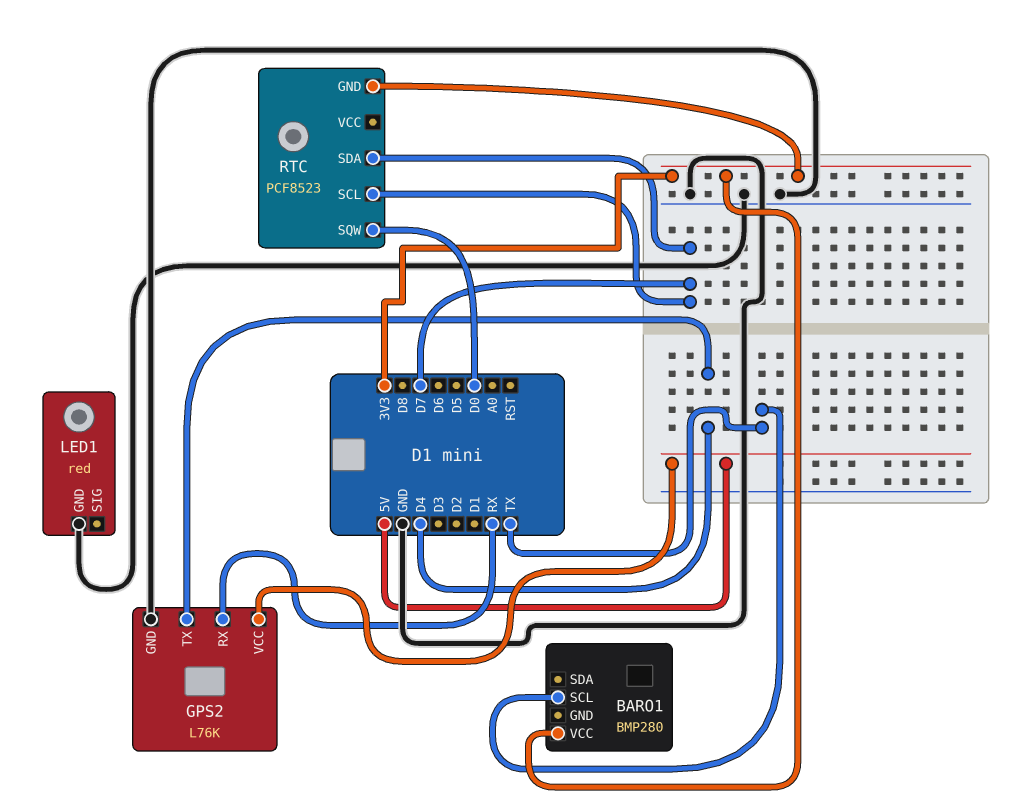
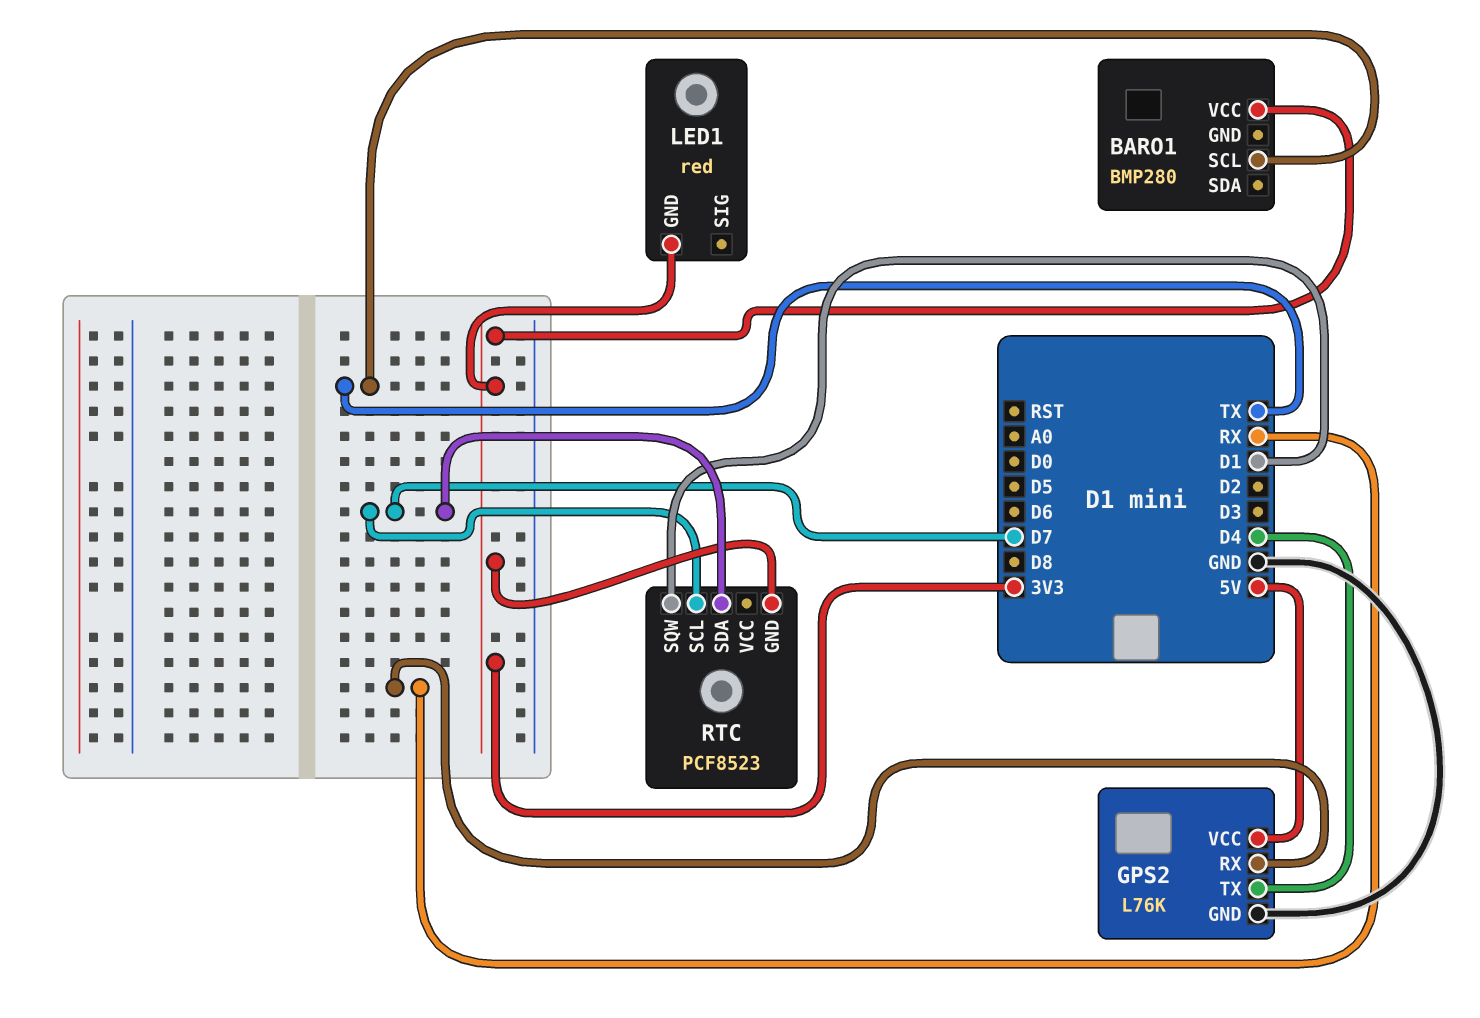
LED1 pin GND: GND -> 3V3
RTC pin SQW: D0 -> D1

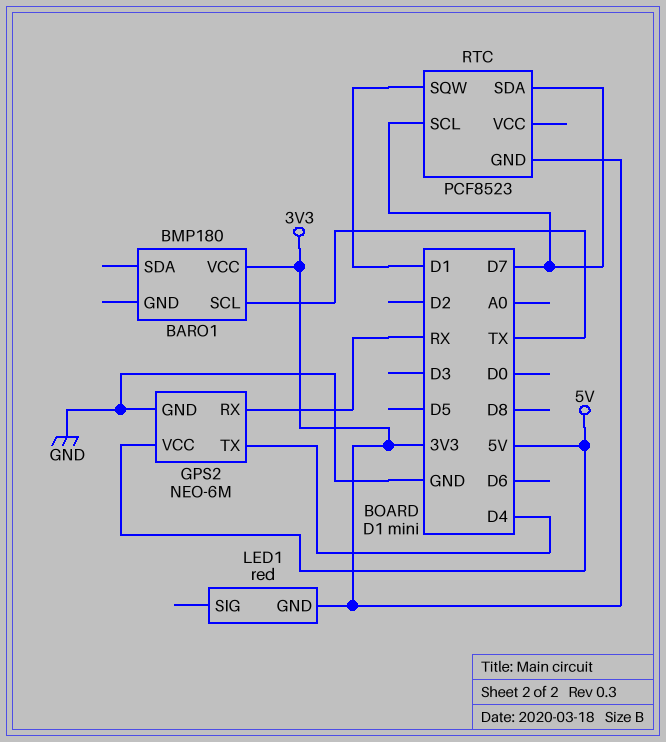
BARO1: BMP280 -> BMP180
GPS2: L76K -> NEO-6M

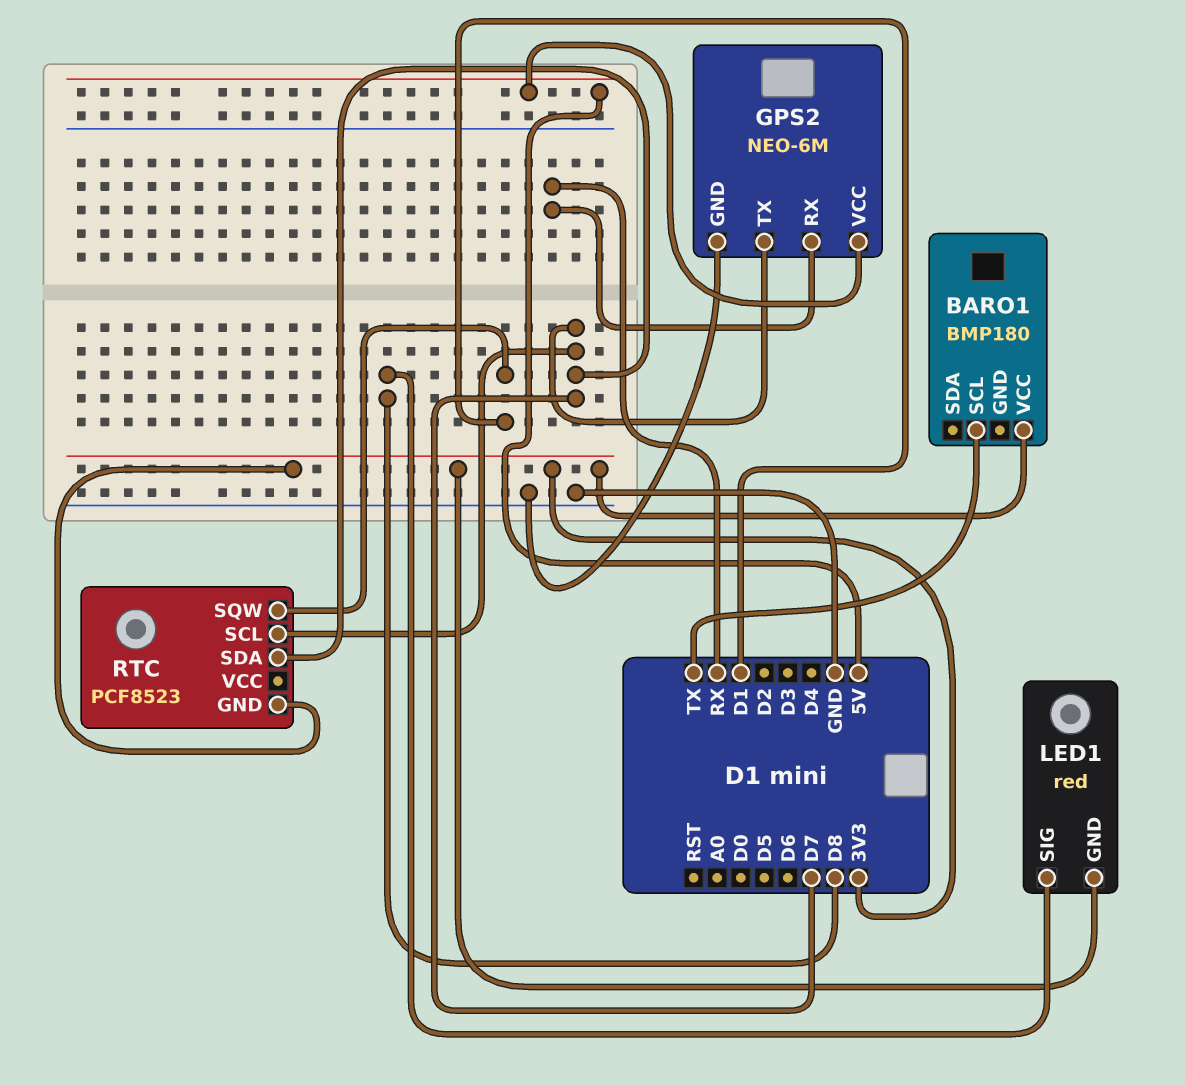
GPS2 pin TX: D4 -> D7
LED1 pin SIG: none -> D8

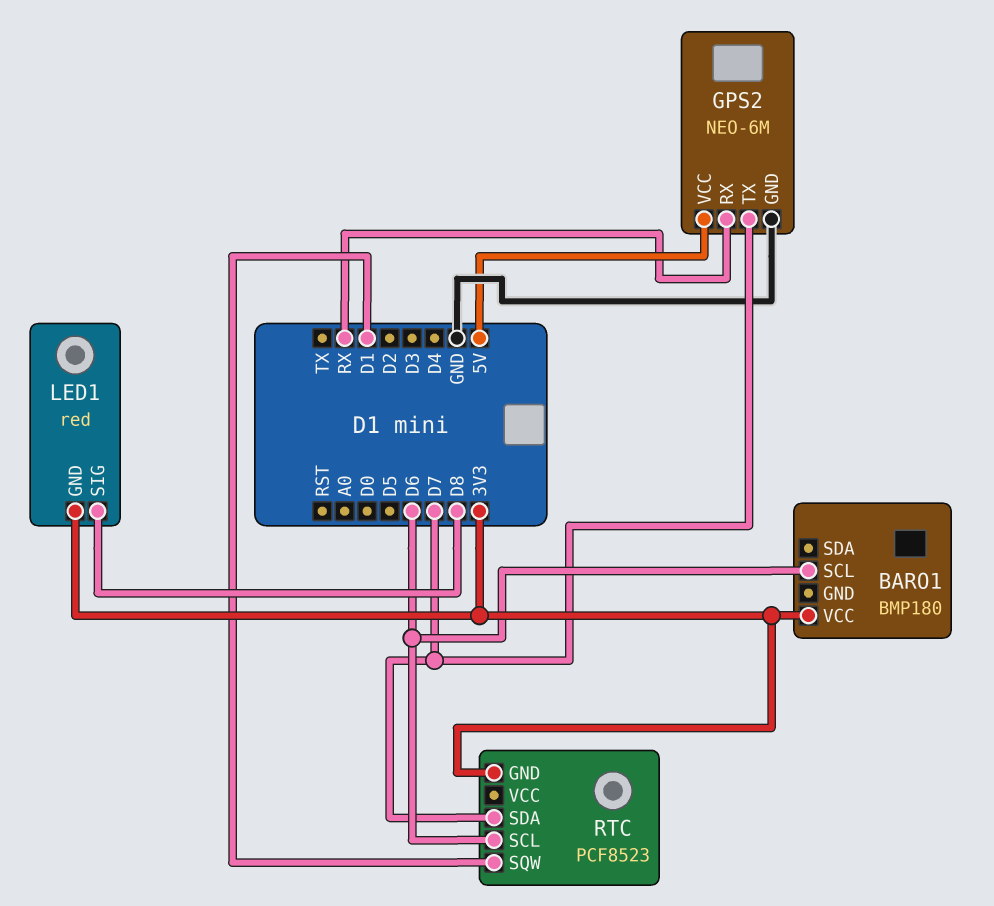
BARO1 pin SCL: TX -> D6
RTC pin SCL: D7 -> D6

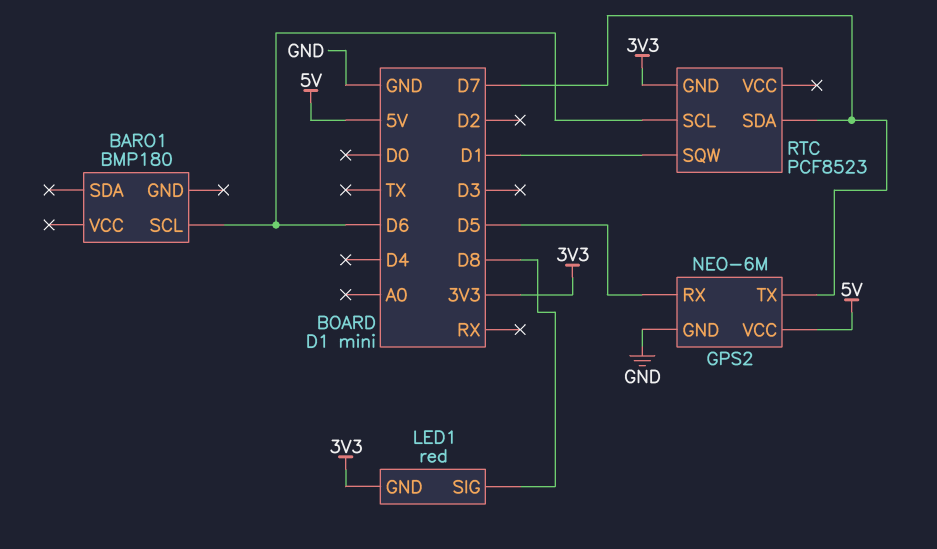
BARO1 pin VCC: 3V3 -> none
GPS2 pin RX: RX -> D5

